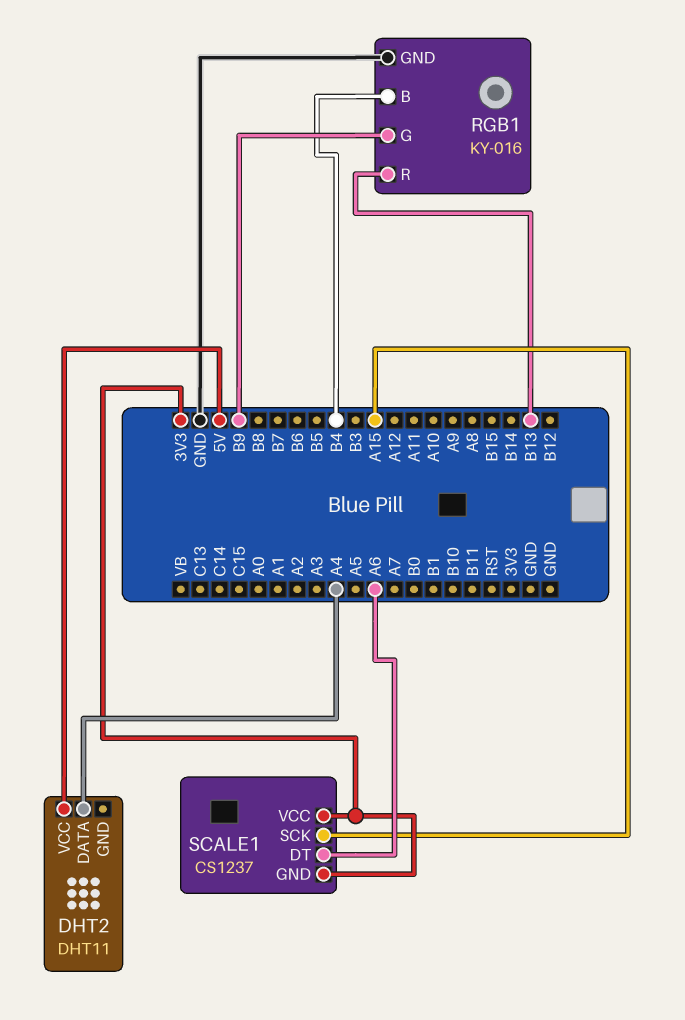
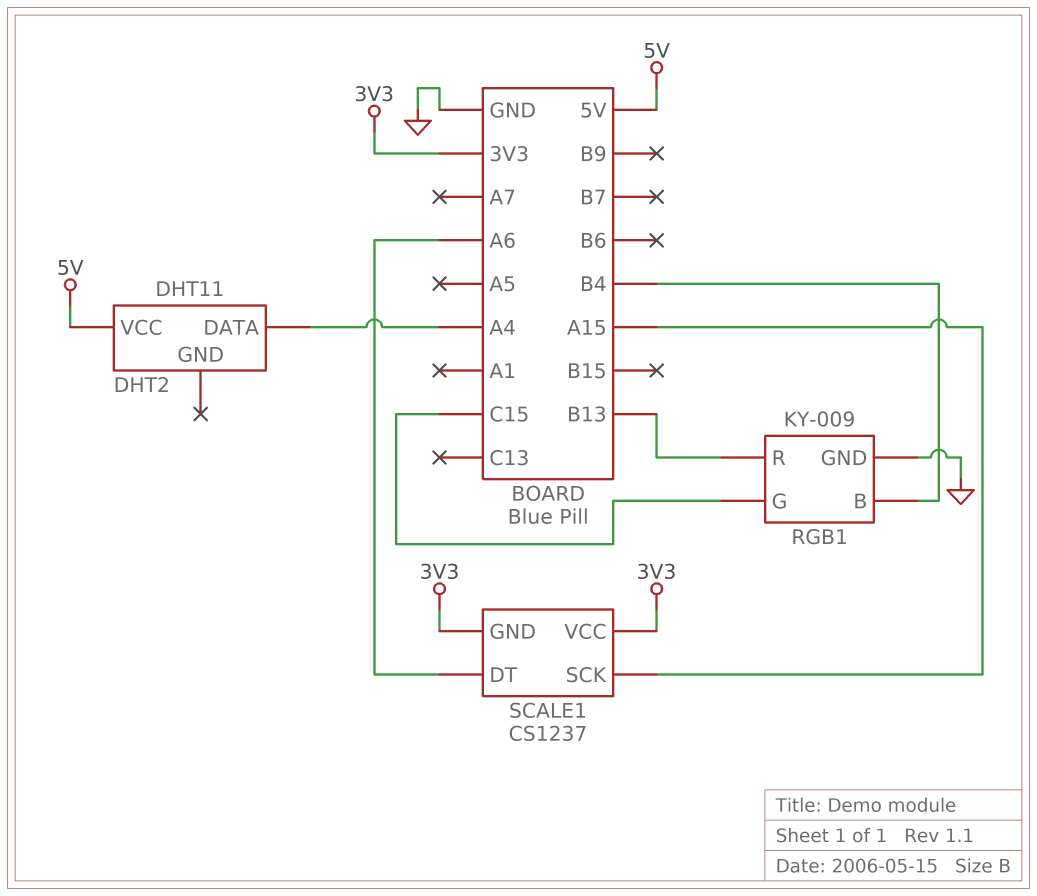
RGB1: KY-016 -> KY-009
RGB1 pin G: B9 -> C15

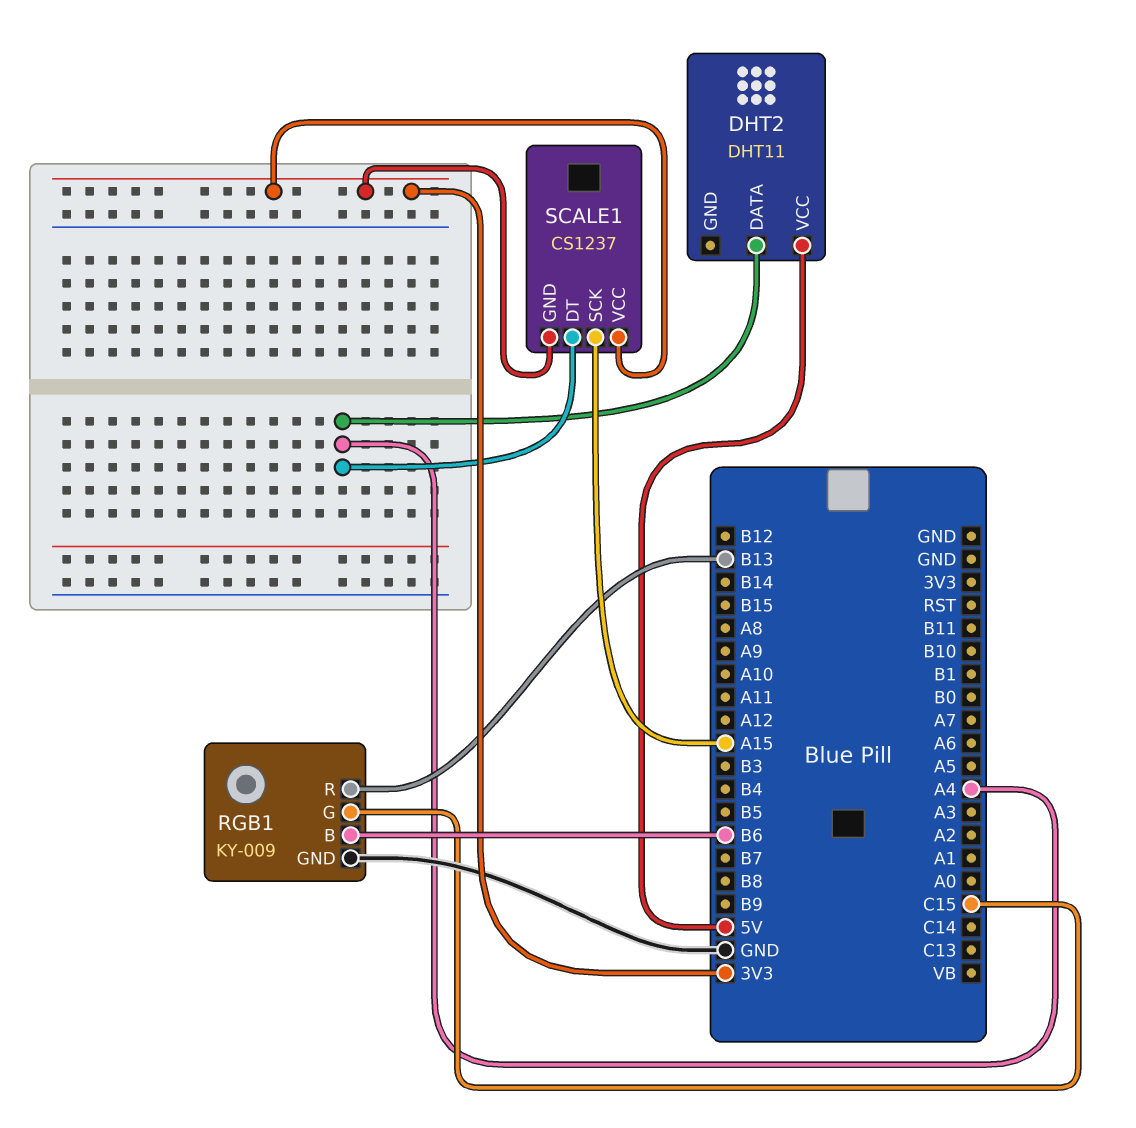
RGB1 pin B: B4 -> B6
SCALE1 pin DT: A6 -> A4

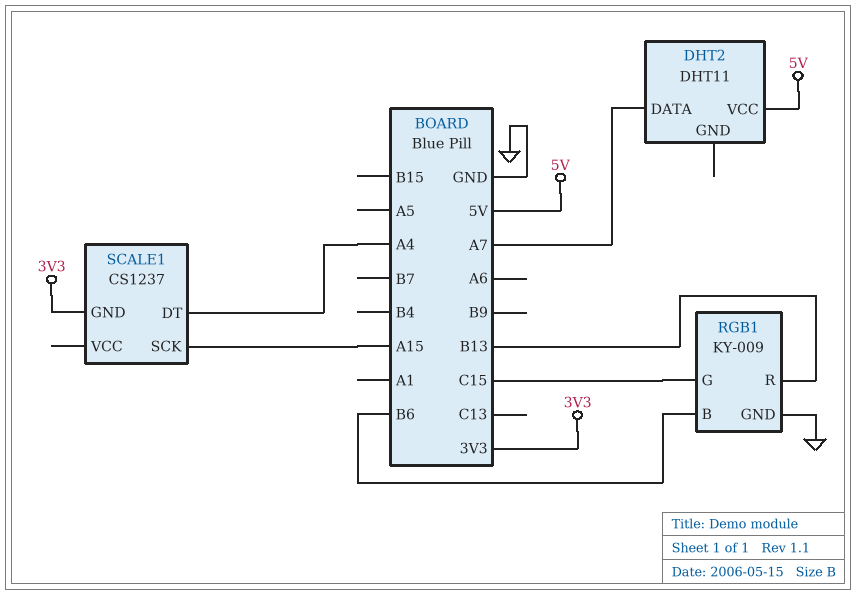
DHT2 pin DATA: A4 -> A7
SCALE1 pin VCC: 3V3 -> none

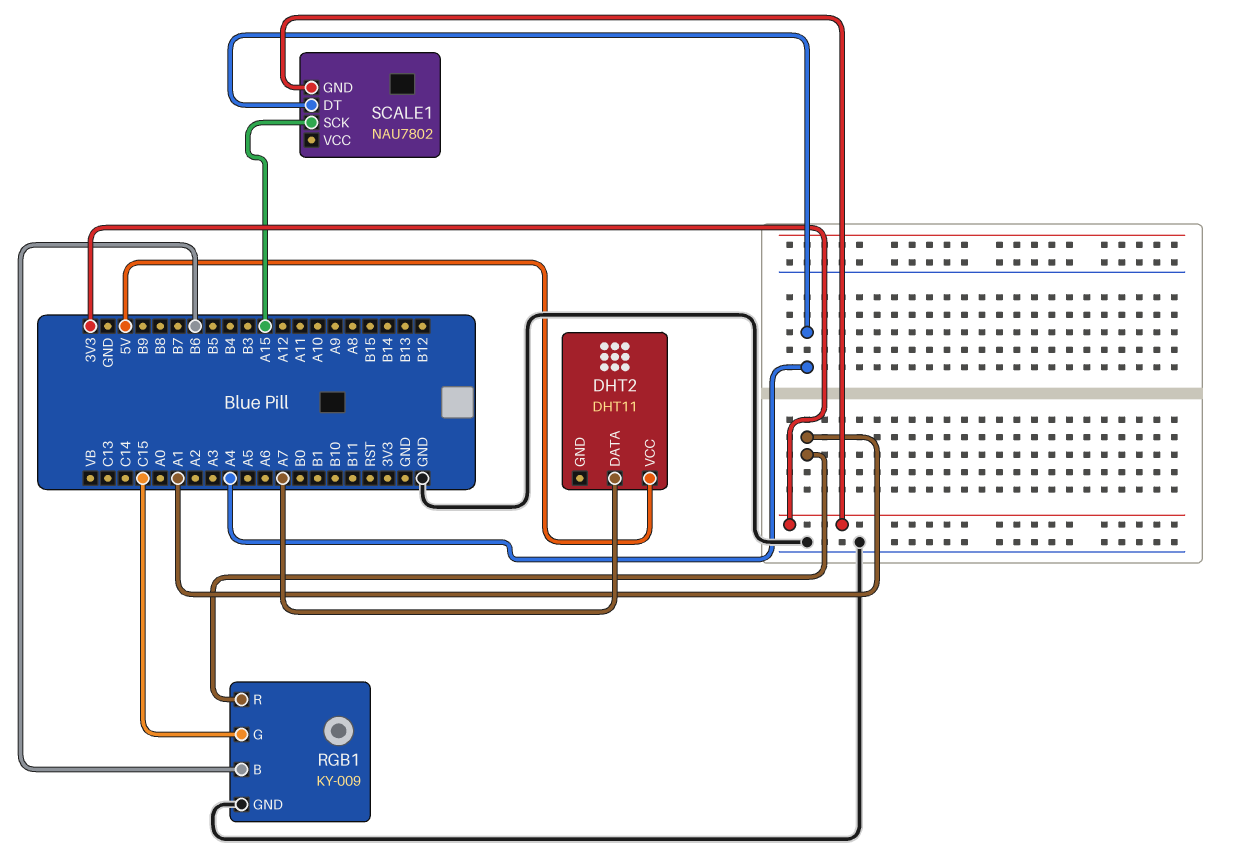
RGB1 pin R: B13 -> A1
SCALE1: CS1237 -> NAU7802

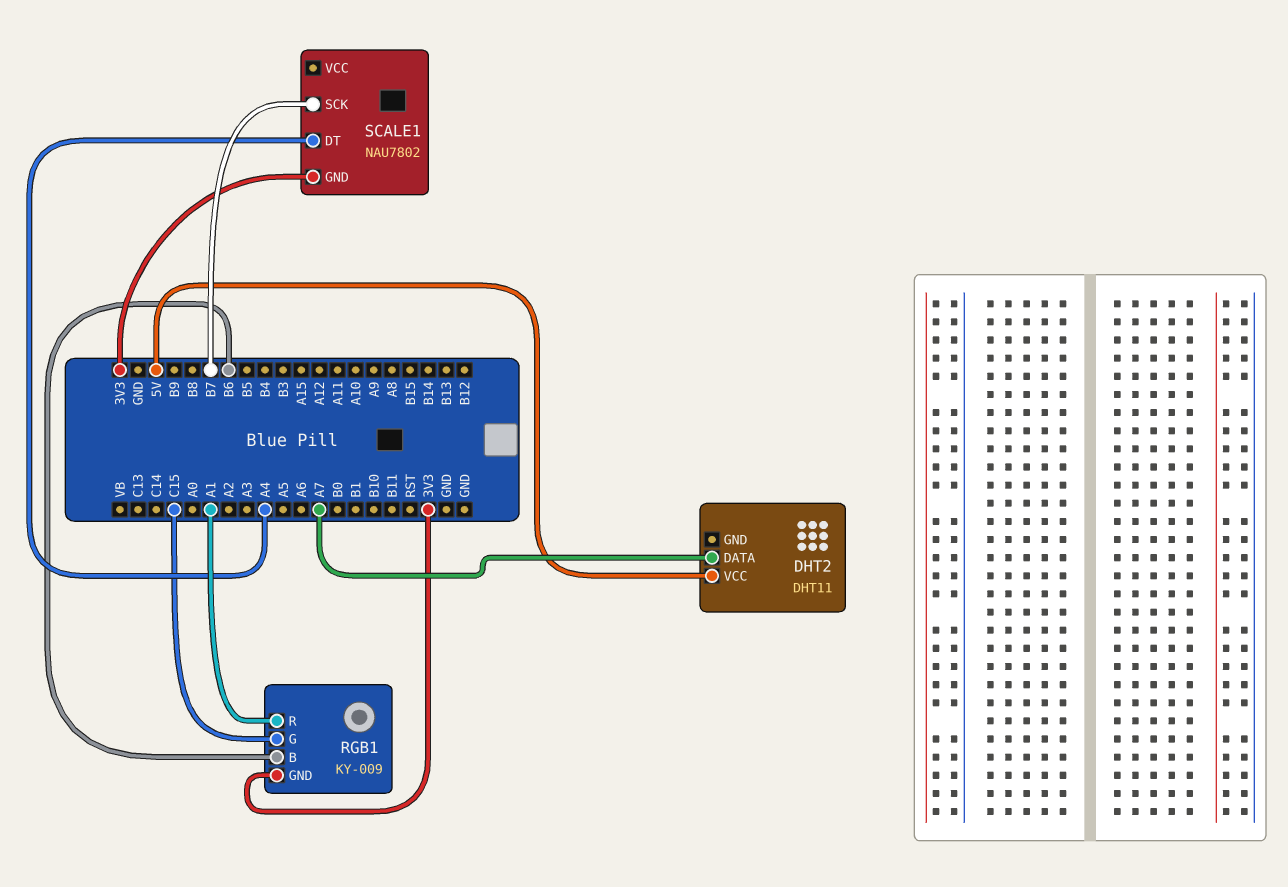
RGB1 pin GND: GND -> 3V3
SCALE1 pin SCK: A15 -> B7

